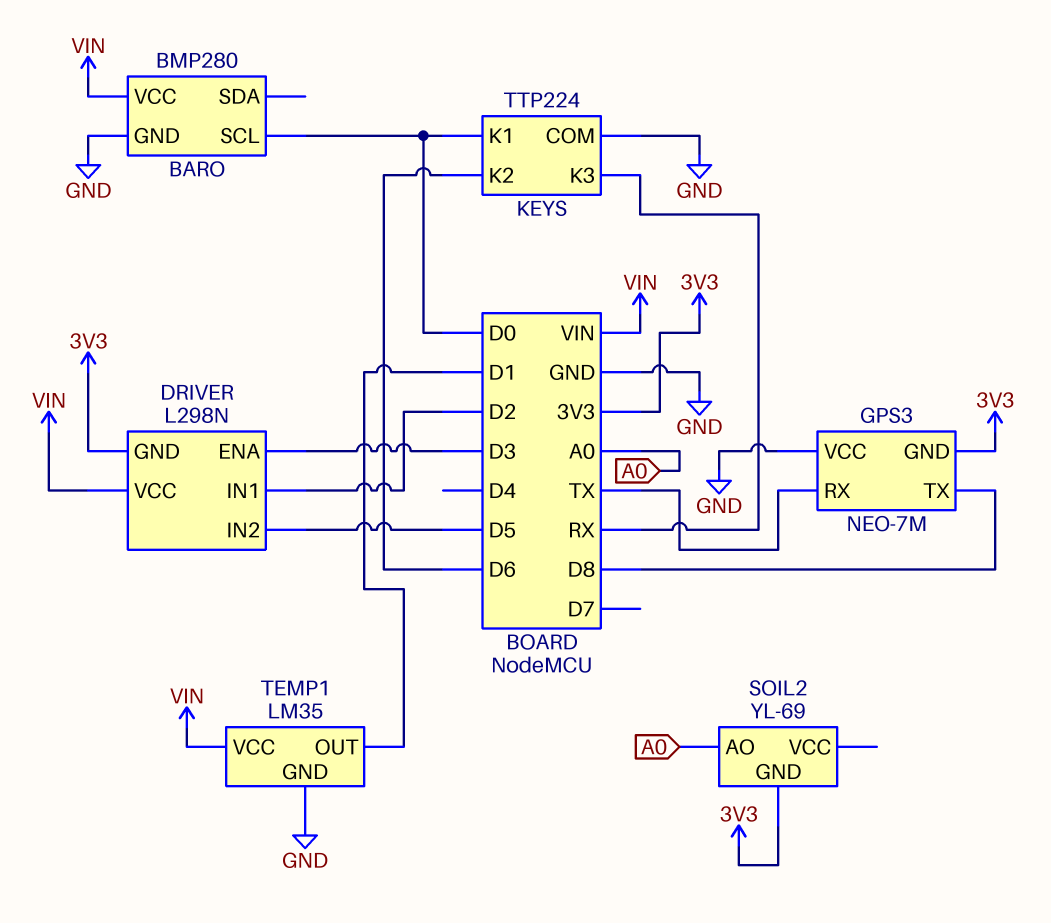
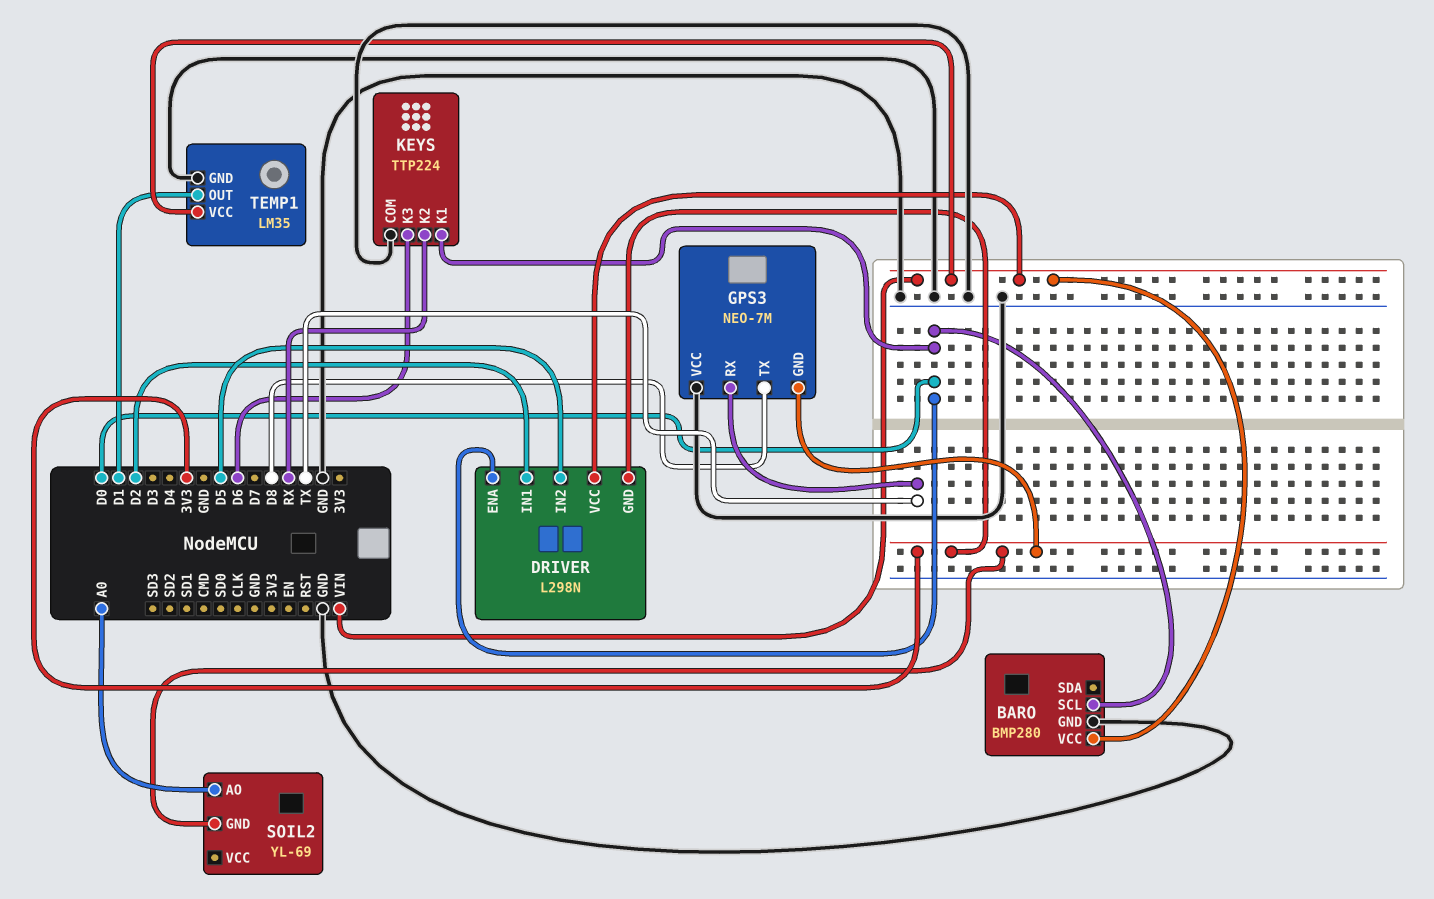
DRIVER pin ENA: D3 -> D0
KEYS pin K2: D6 -> RX
KEYS pin K3: RX -> D6

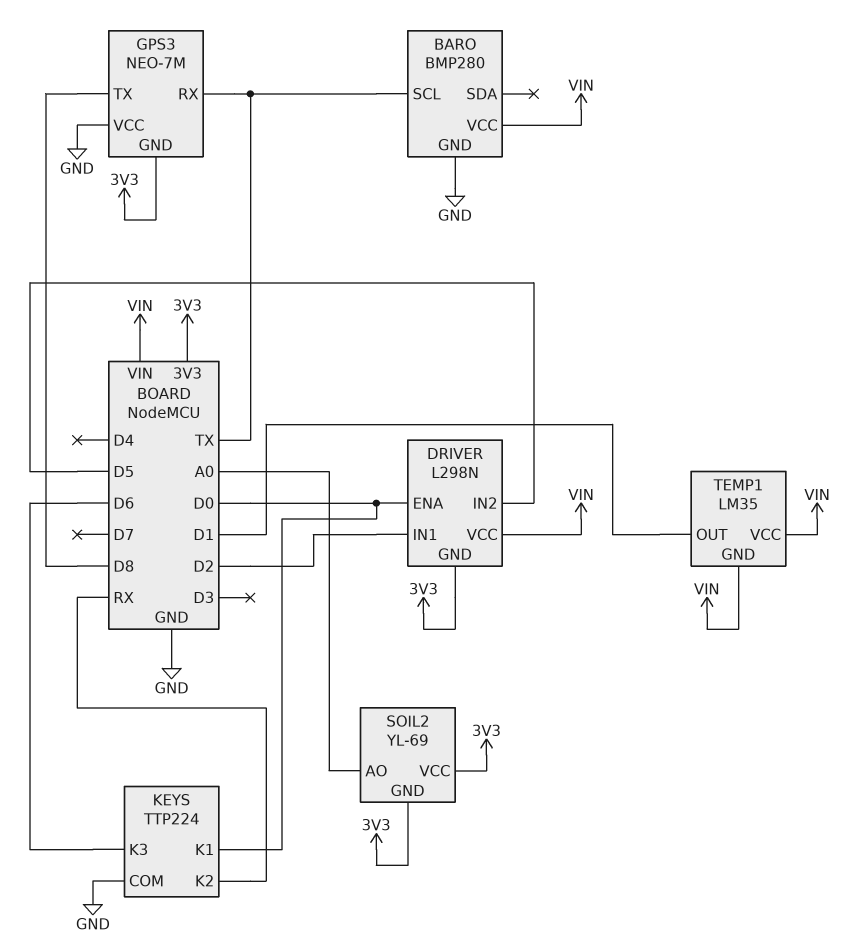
BARO pin SCL: D0 -> TX
SOIL2 pin VCC: none -> 3V3
TEMP1 pin GND: GND -> VIN

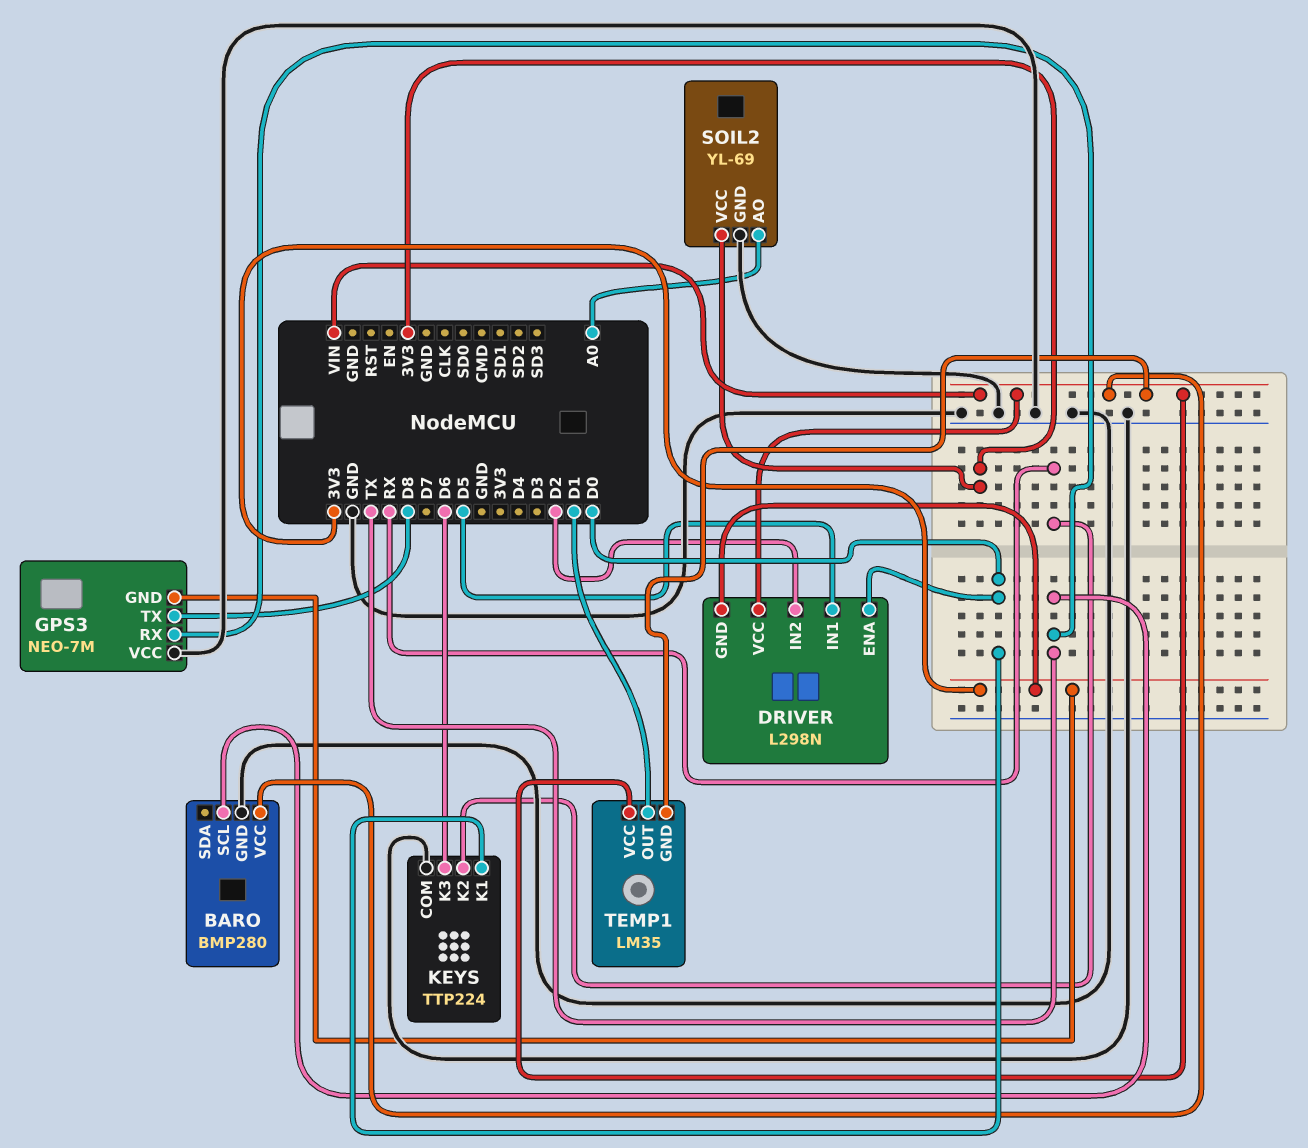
DRIVER pin IN1: D2 -> D5
DRIVER pin IN2: D5 -> D2
SOIL2 pin GND: 3V3 -> GND

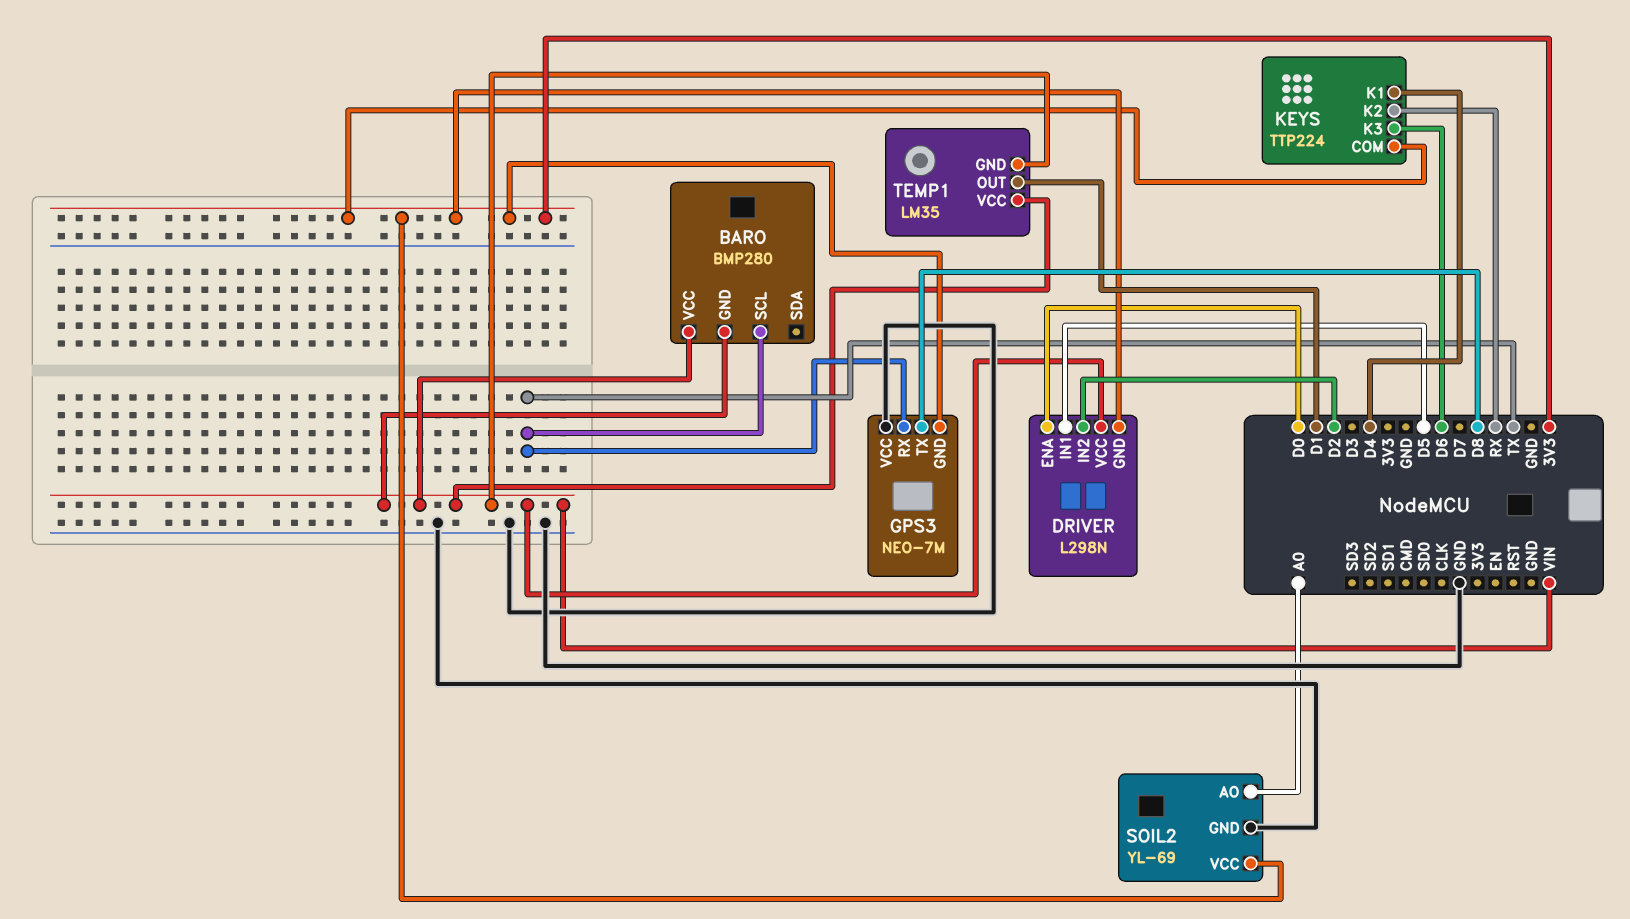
BARO pin GND: GND -> VIN
KEYS pin COM: GND -> 3V3
KEYS pin K1: D0 -> D4

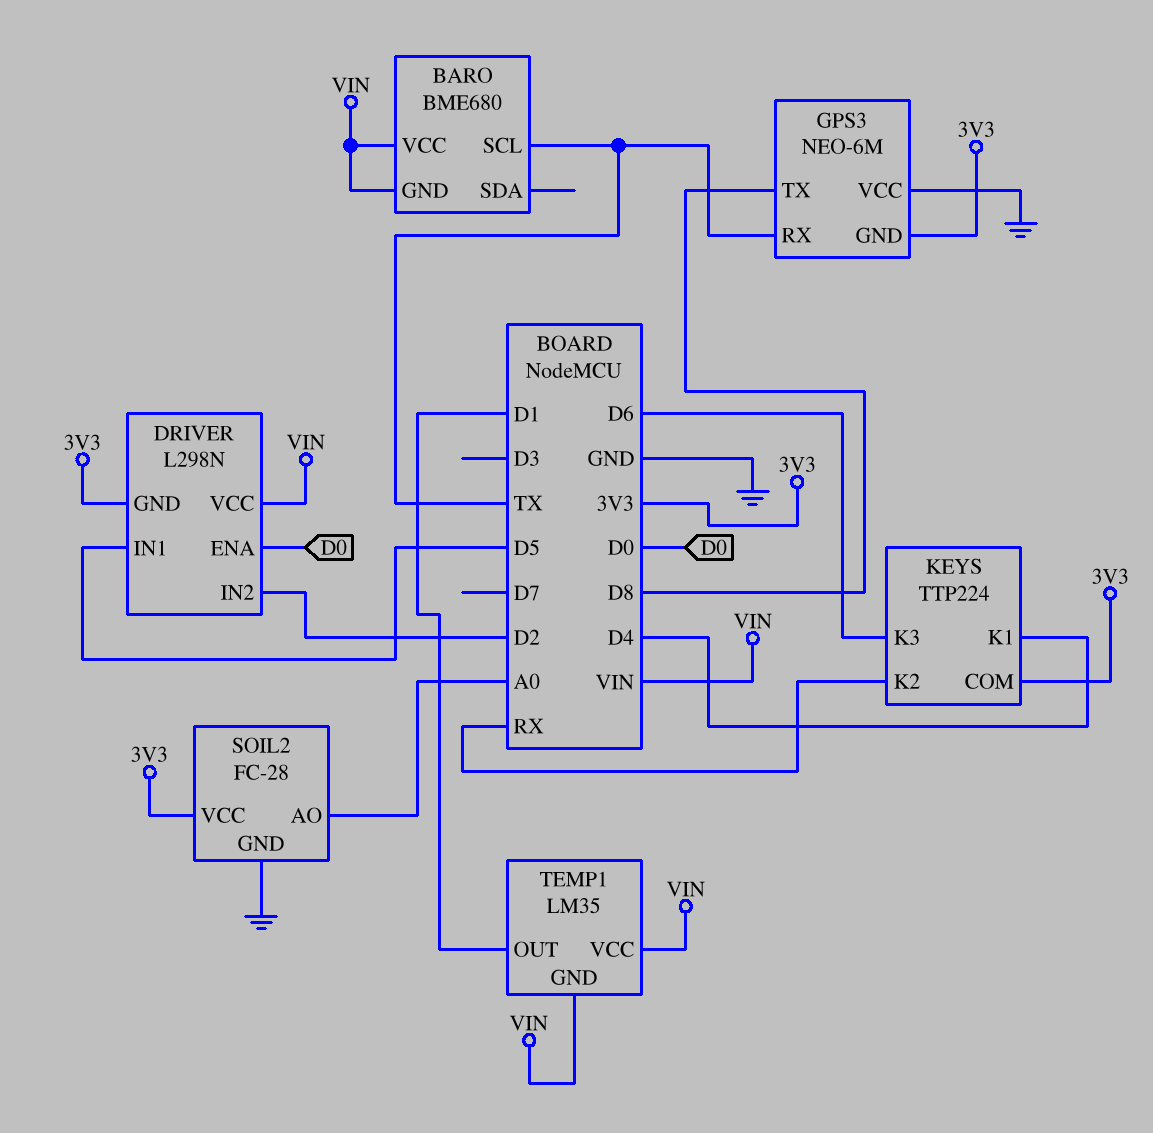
BARO: BMP280 -> BME680
GPS3: NEO-7M -> NEO-6M
SOIL2: YL-69 -> FC-28

